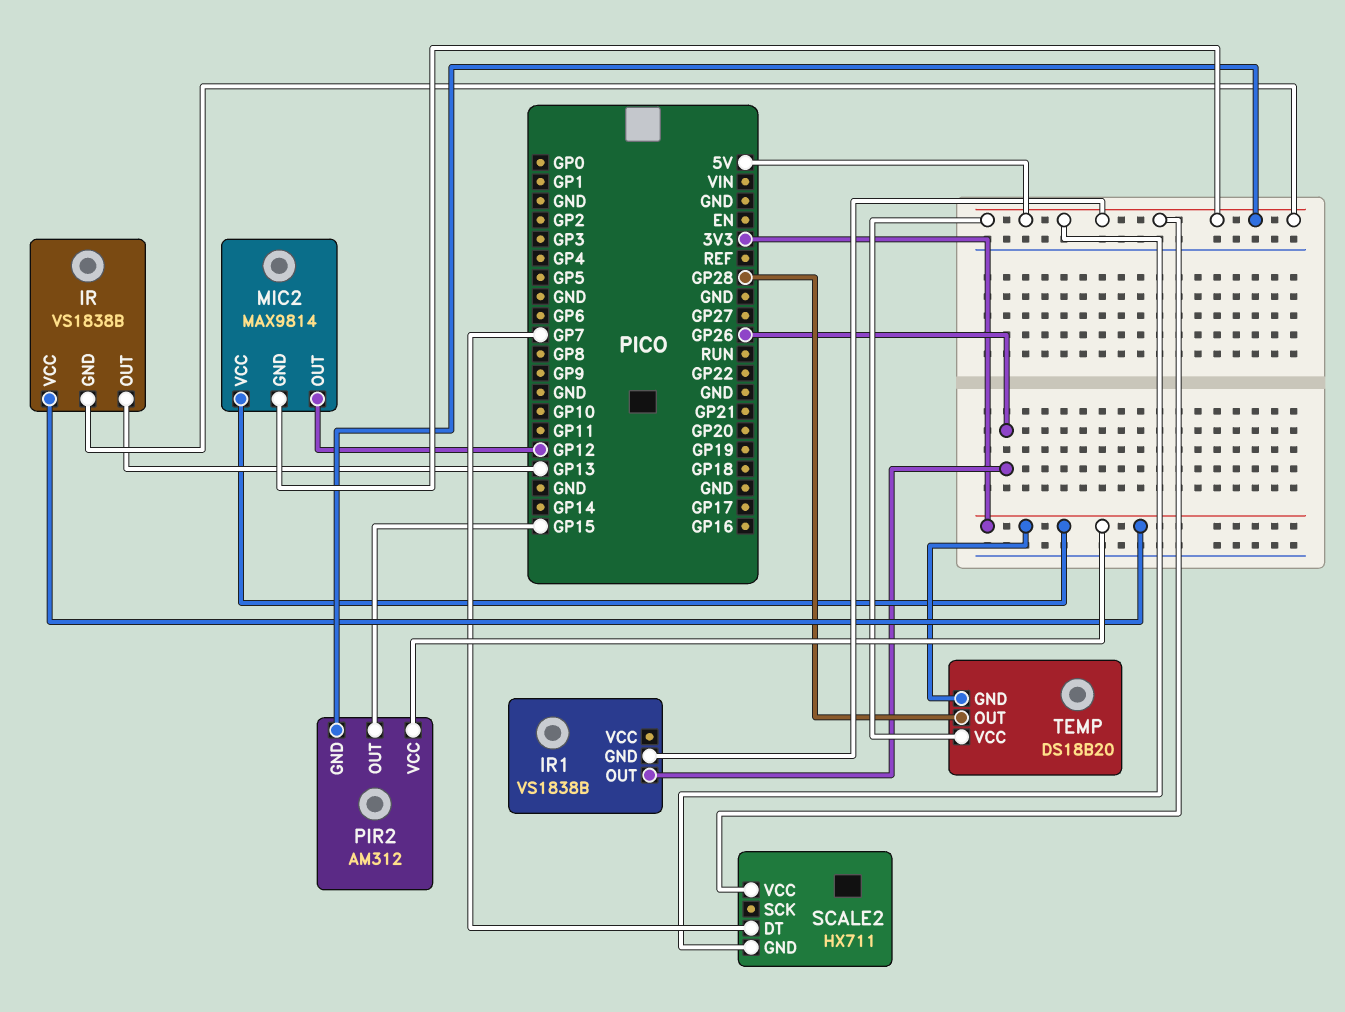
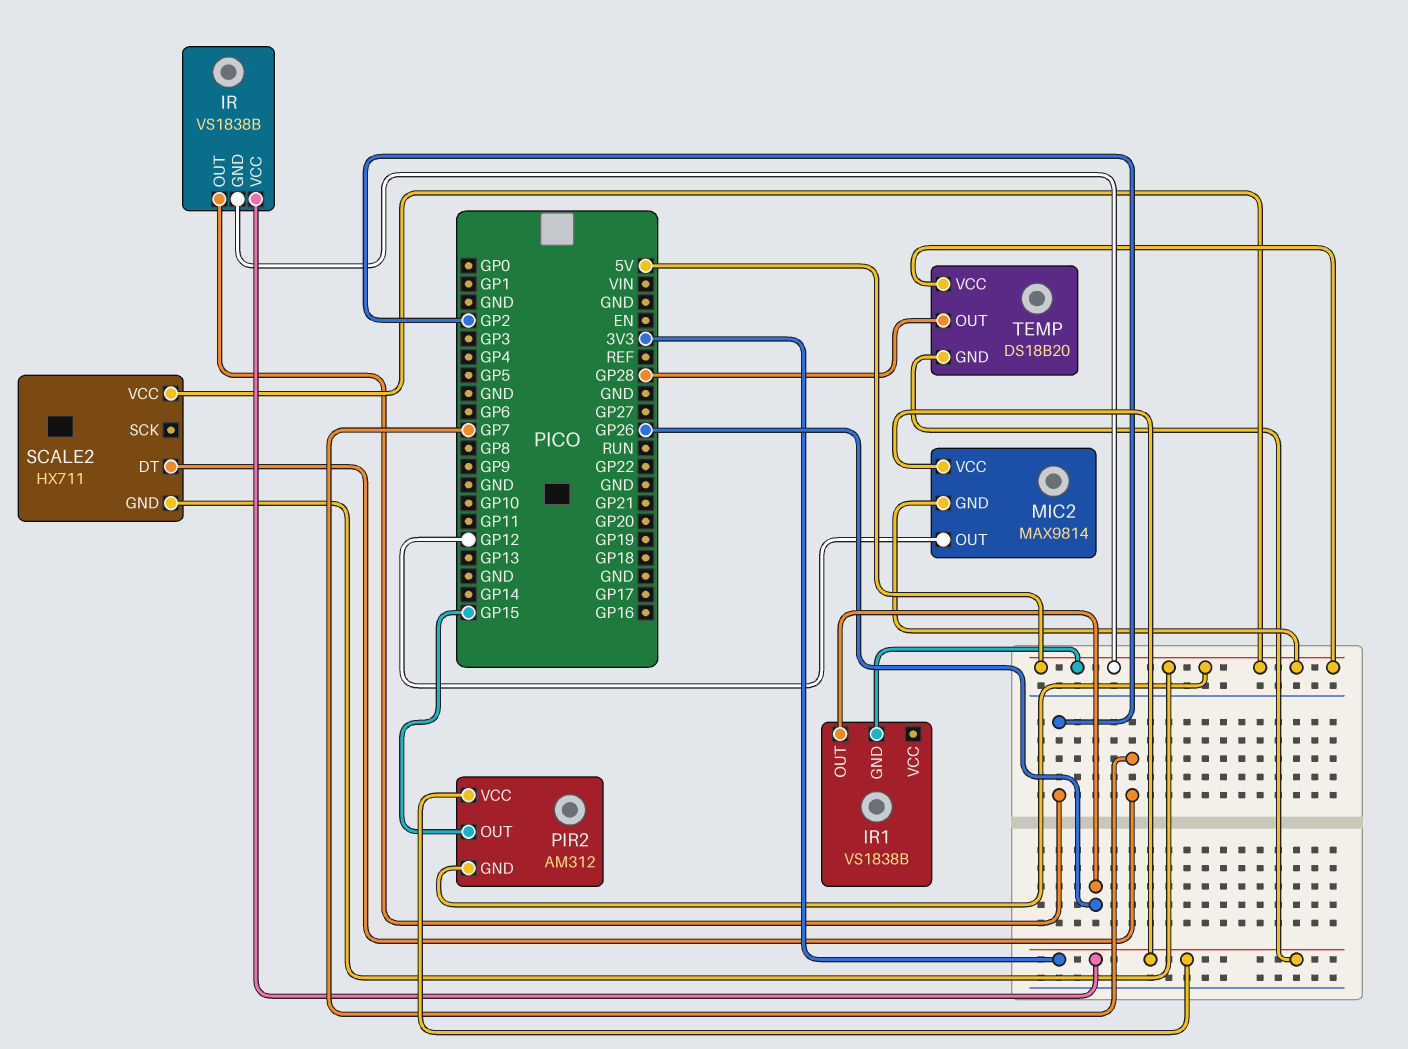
IR pin OUT: GP13 -> GP2

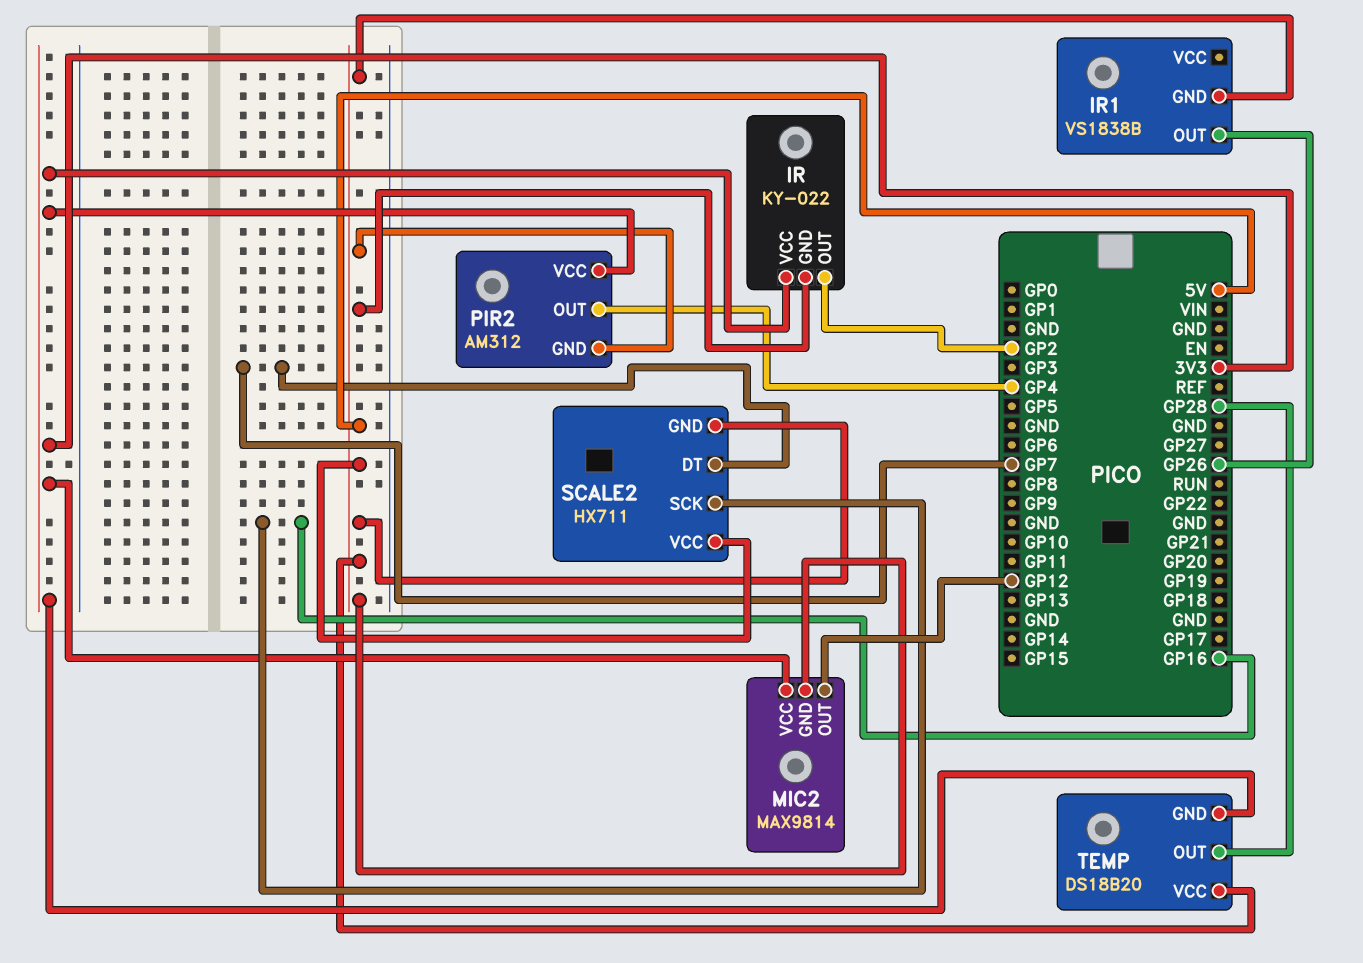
IR: VS1838B -> KY-022
PIR2 pin OUT: GP15 -> GP4
SCALE2 pin SCK: none -> GP16

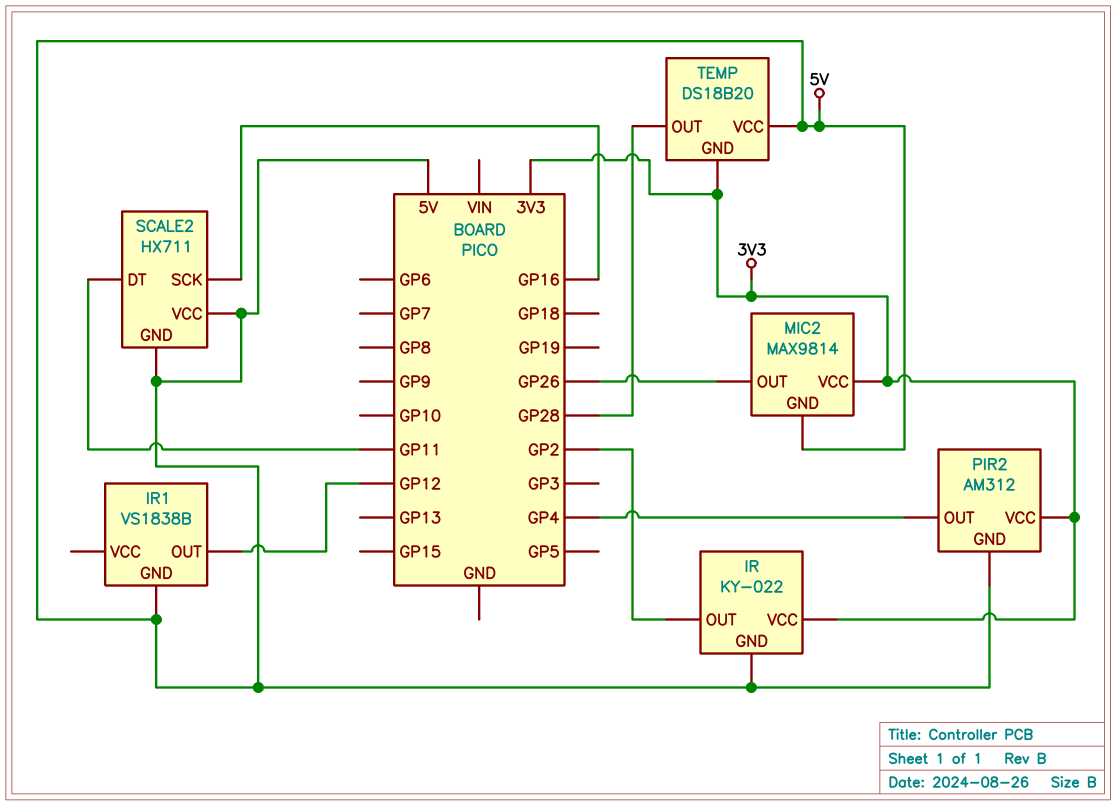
IR1 pin OUT: GP26 -> GP12
MIC2 pin OUT: GP12 -> GP26
SCALE2 pin DT: GP7 -> GP11

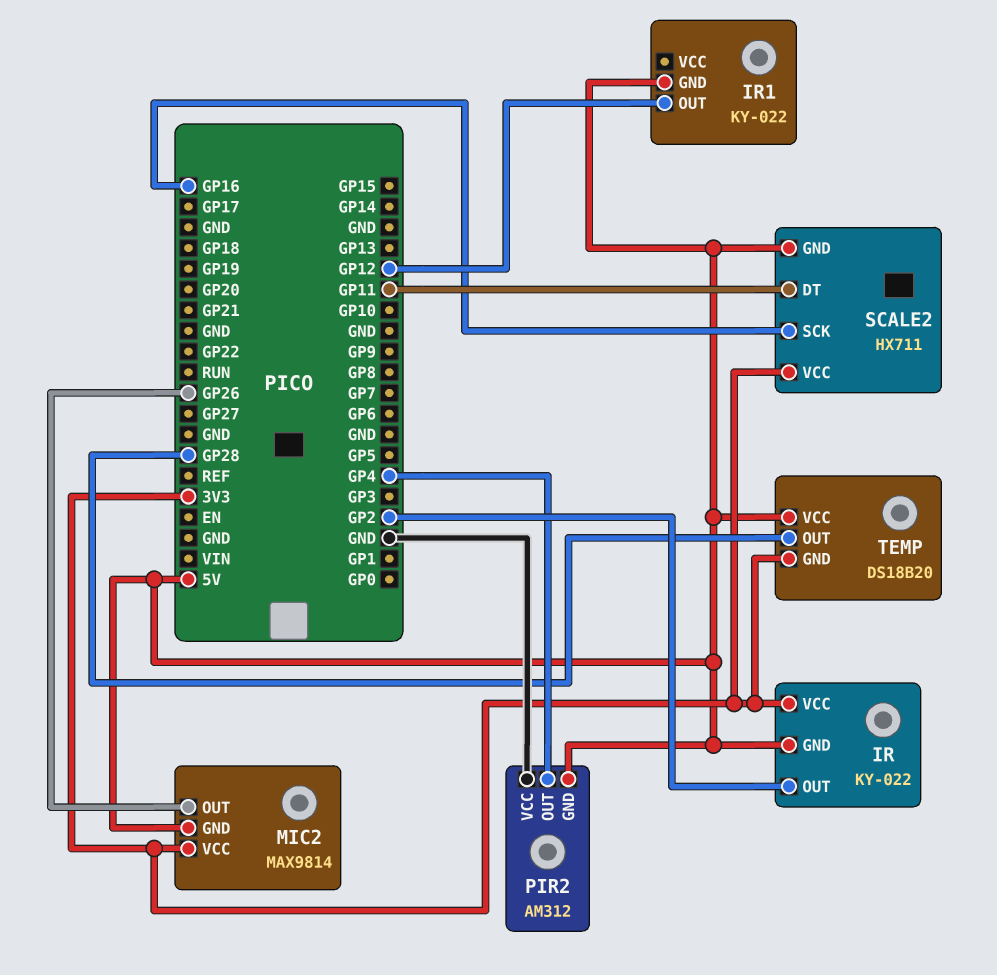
IR1: VS1838B -> KY-022
PIR2 pin VCC: 3V3 -> GND
SCALE2 pin VCC: 5V -> 3V3

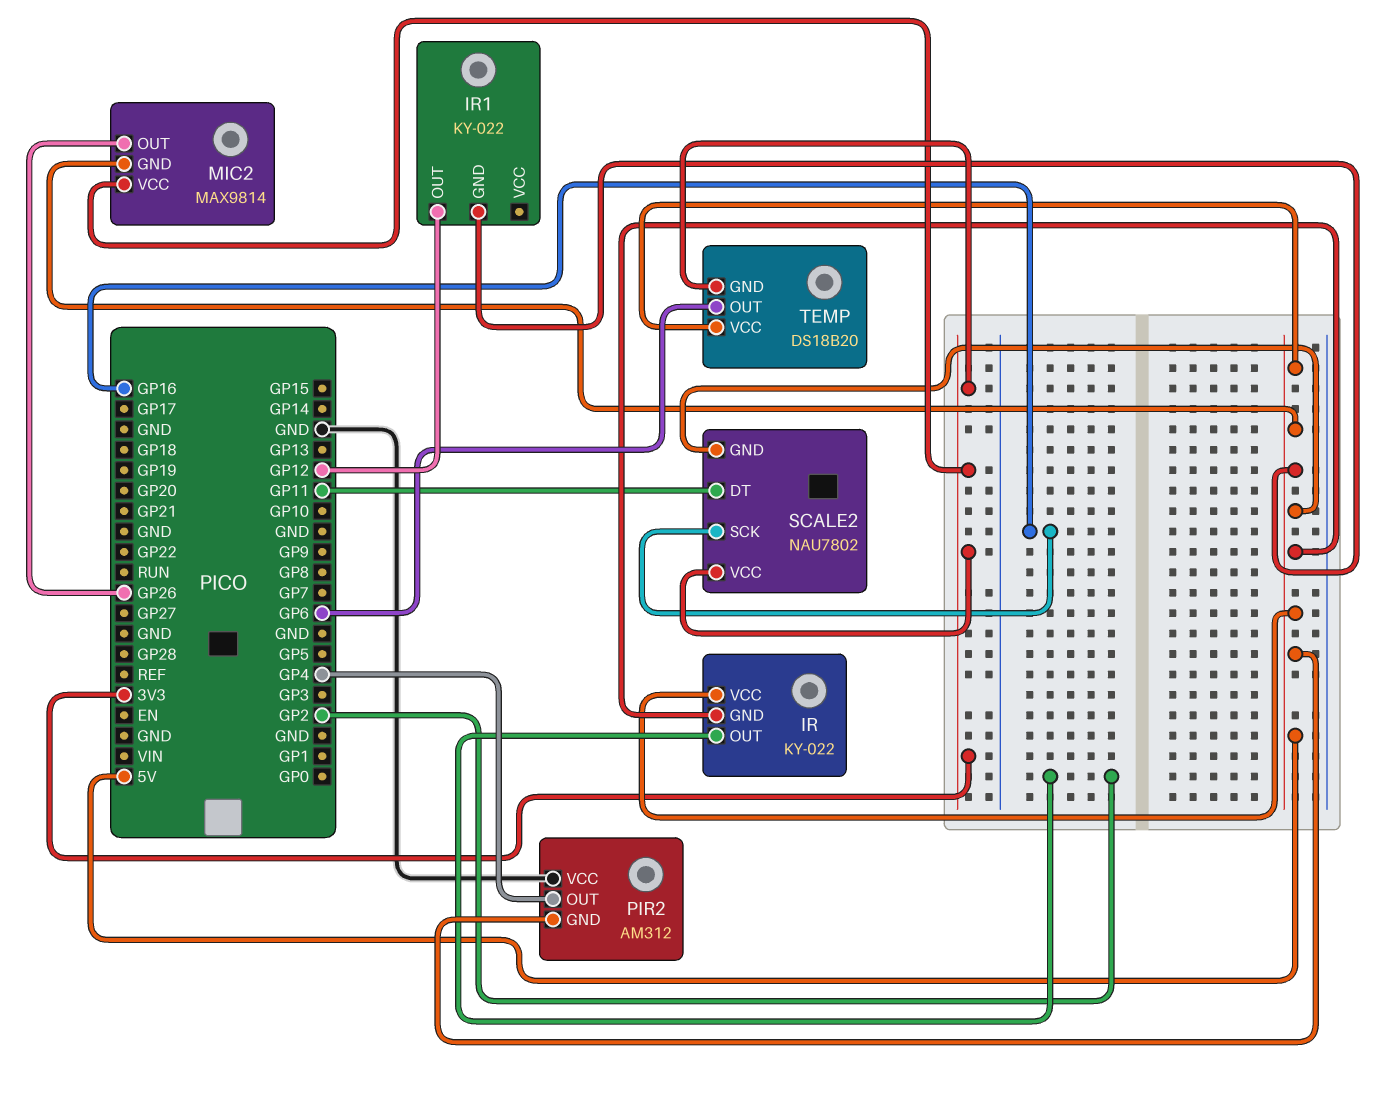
IR pin VCC: 3V3 -> 5V
SCALE2: HX711 -> NAU7802
TEMP pin OUT: GP28 -> GP6

